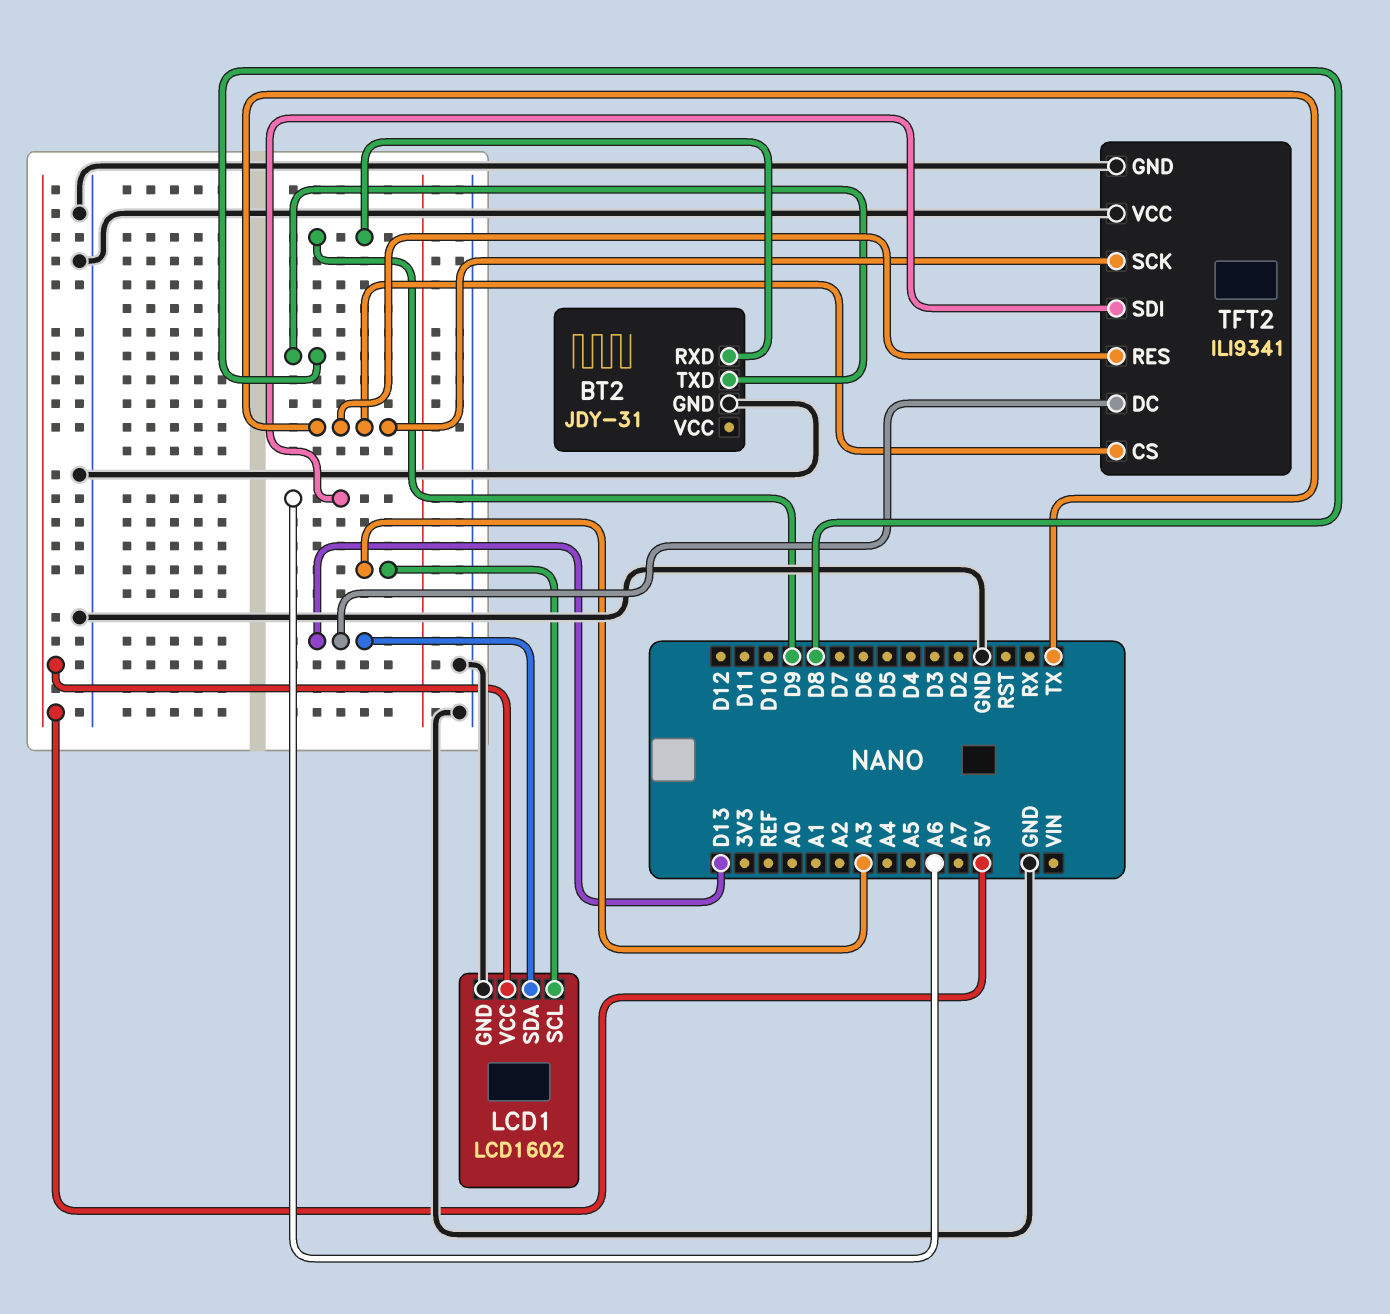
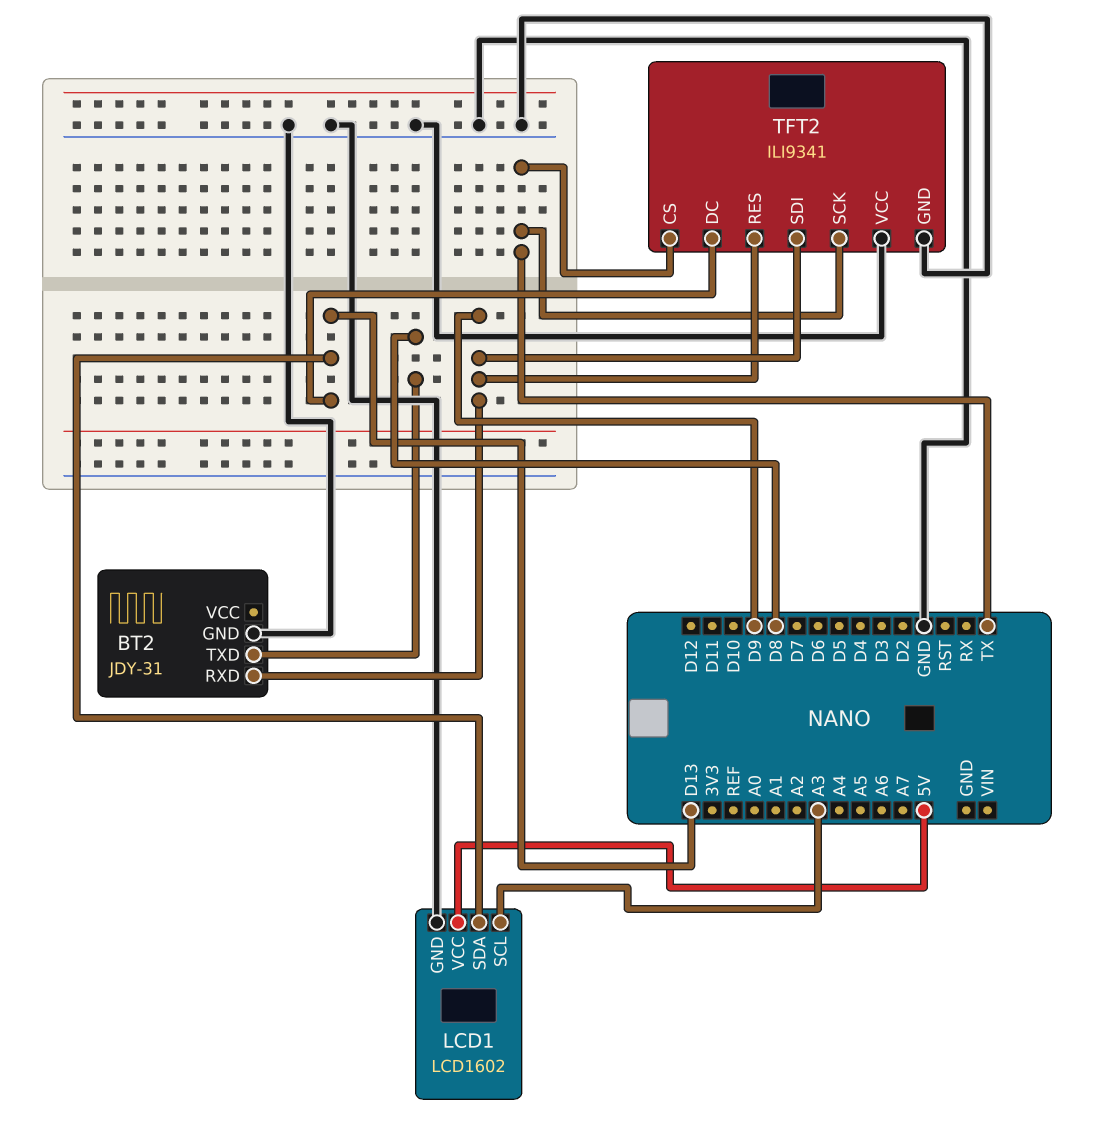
TFT2 pin RES: TX -> D9
TFT2 pin SDI: A6 -> D9

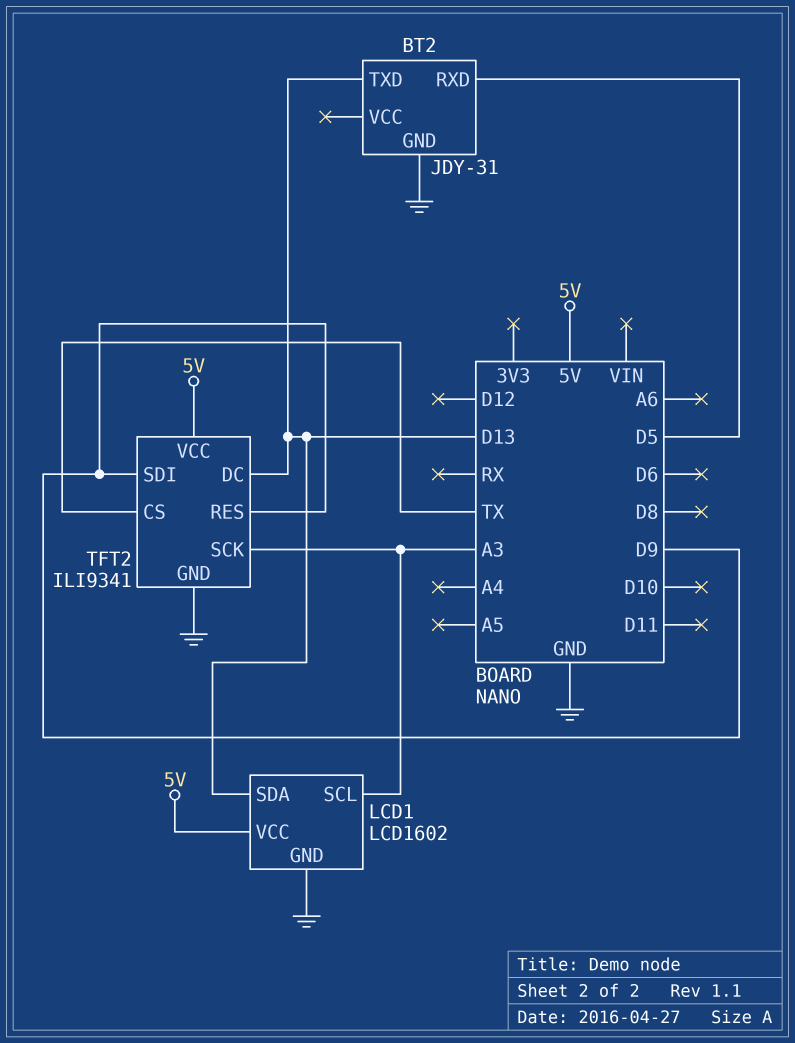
BT2 pin RXD: D9 -> D5
BT2 pin TXD: D8 -> D13
TFT2 pin SCK: TX -> A3
TFT2 pin VCC: GND -> 5V

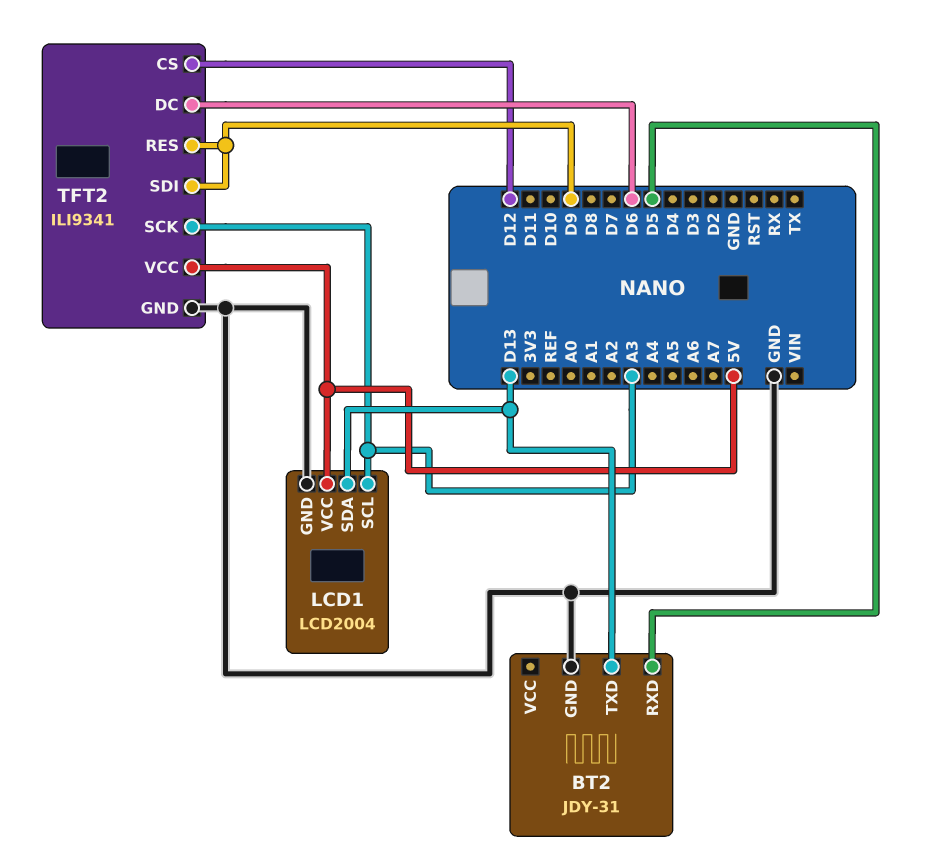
LCD1: LCD1602 -> LCD2004
TFT2 pin CS: TX -> D12
TFT2 pin DC: D13 -> D6

